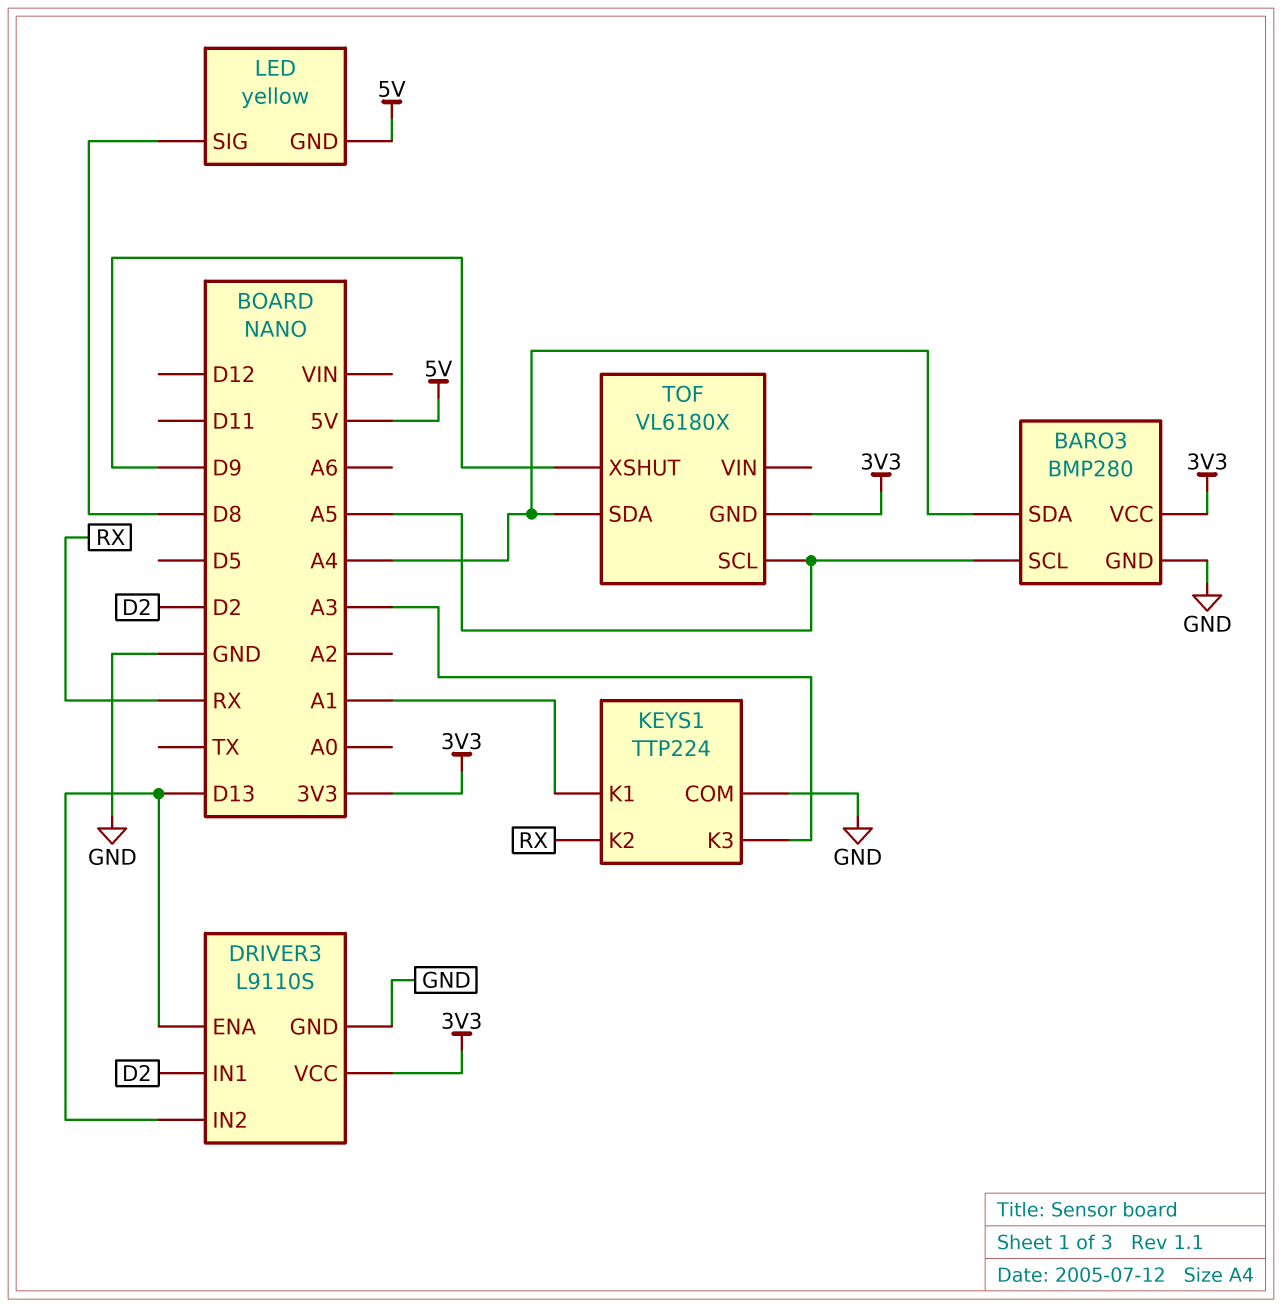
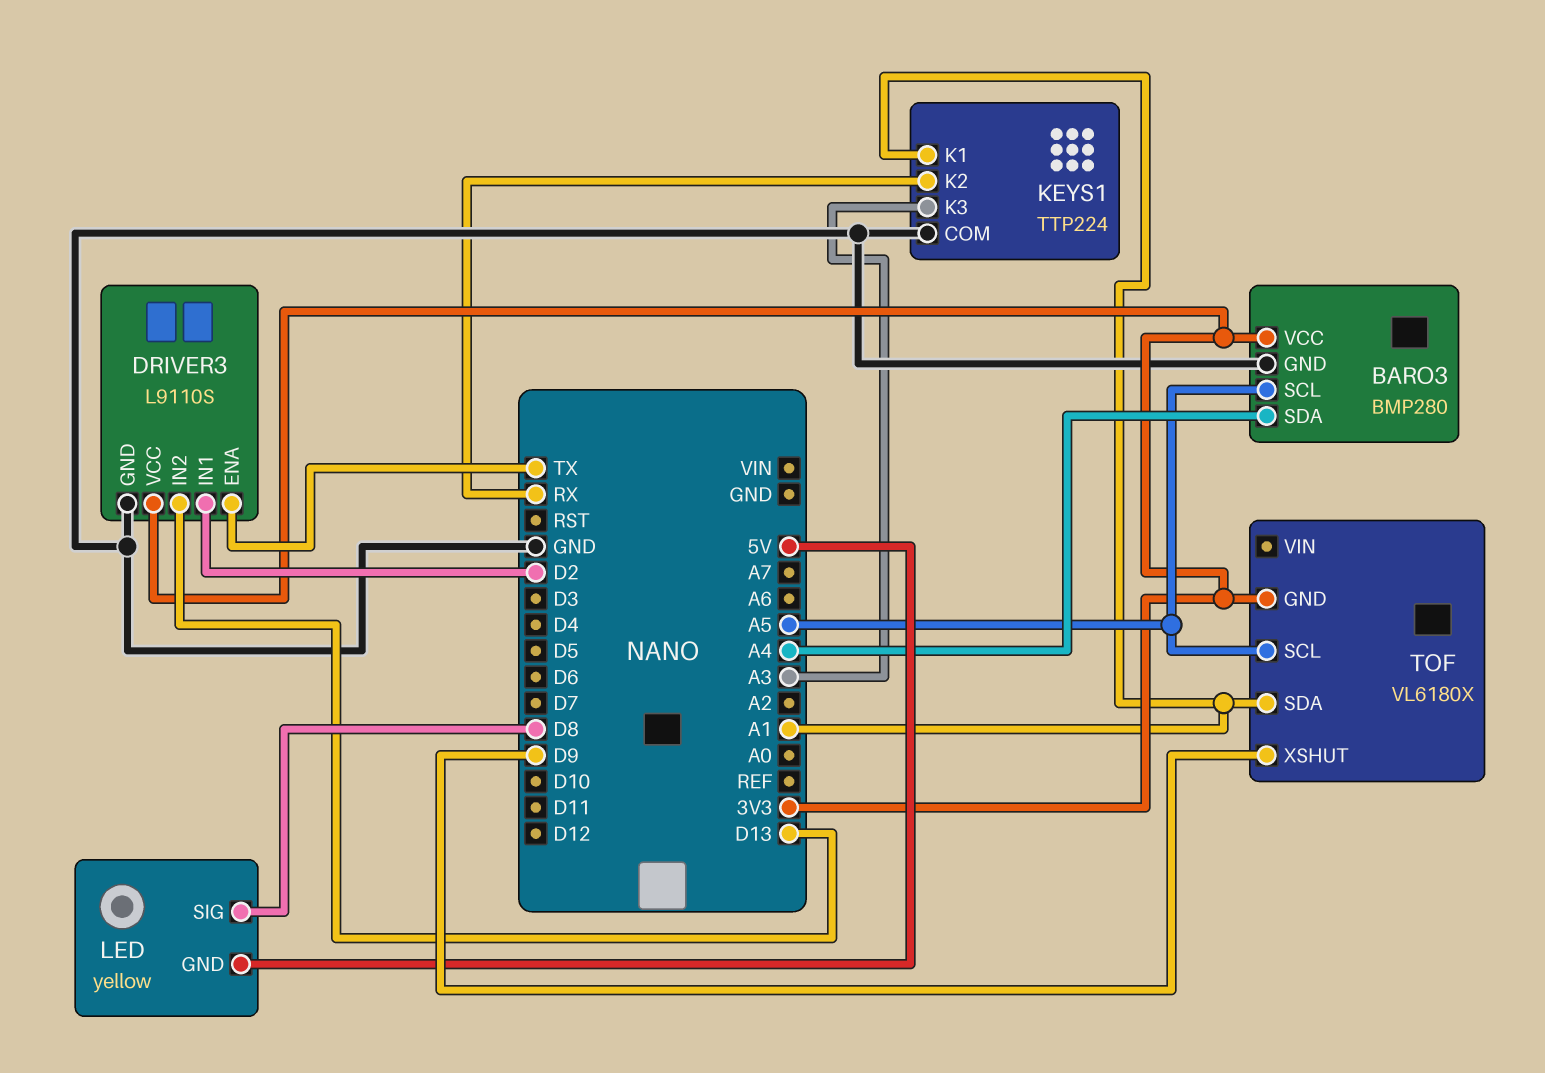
DRIVER3 pin ENA: D13 -> TX
TOF pin SDA: A4 -> A1

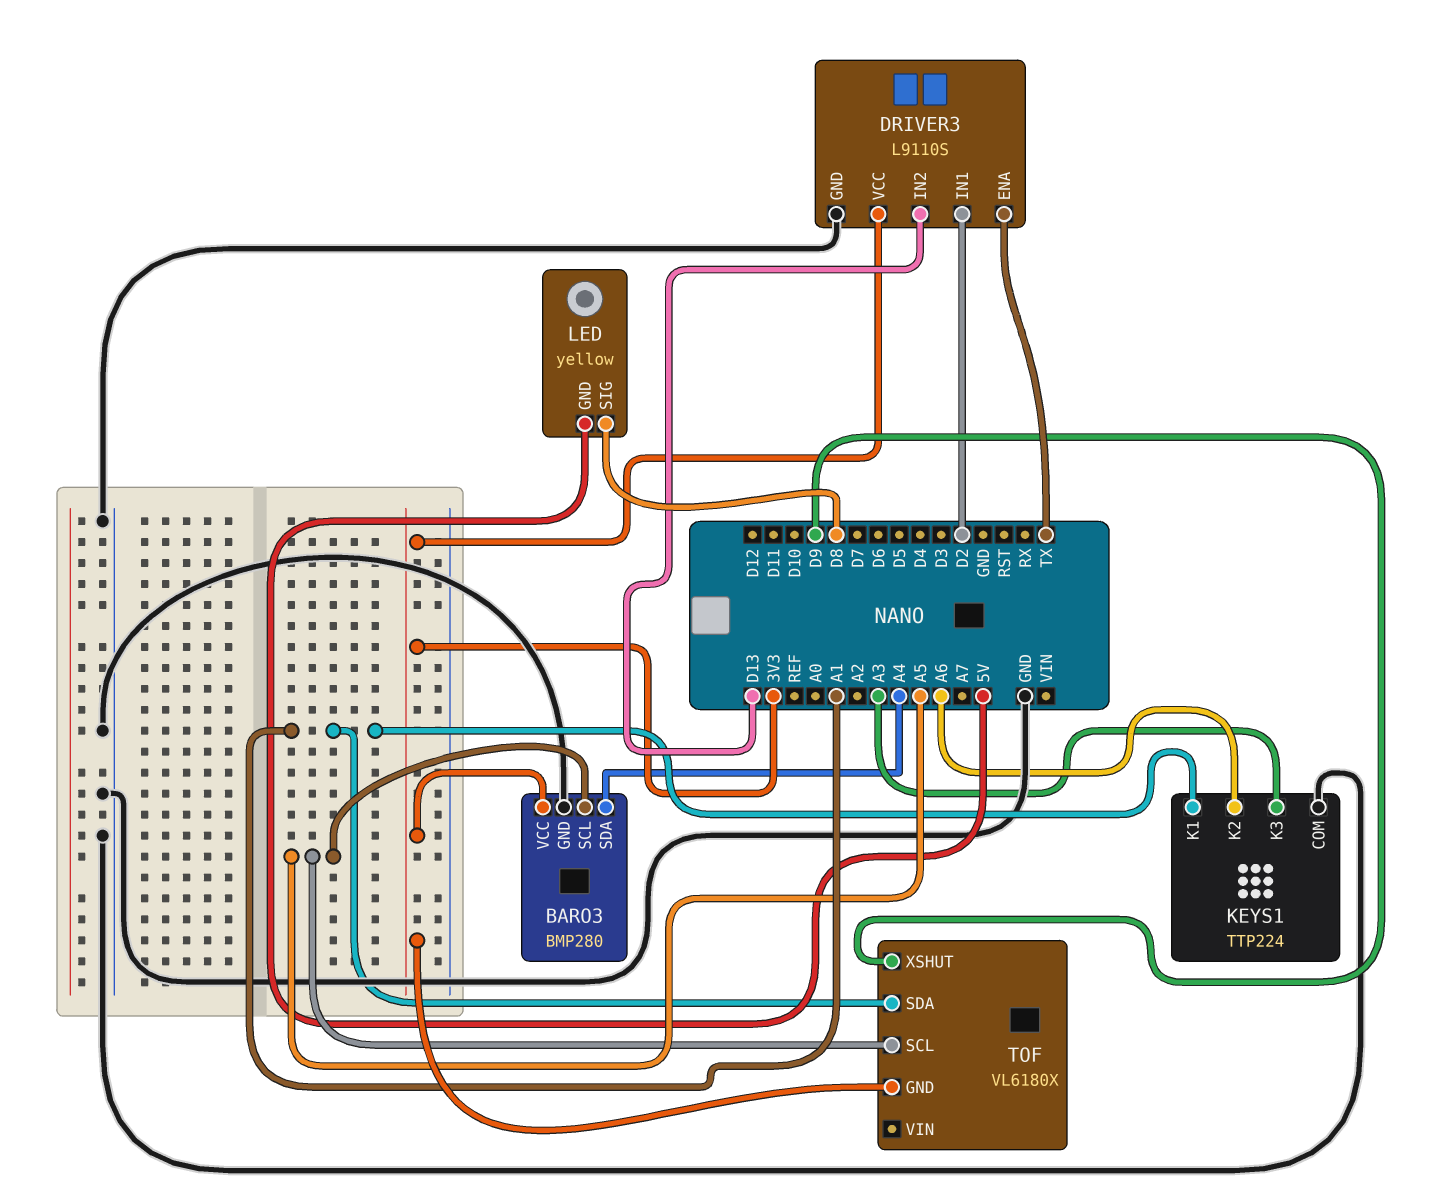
KEYS1 pin K2: RX -> A6

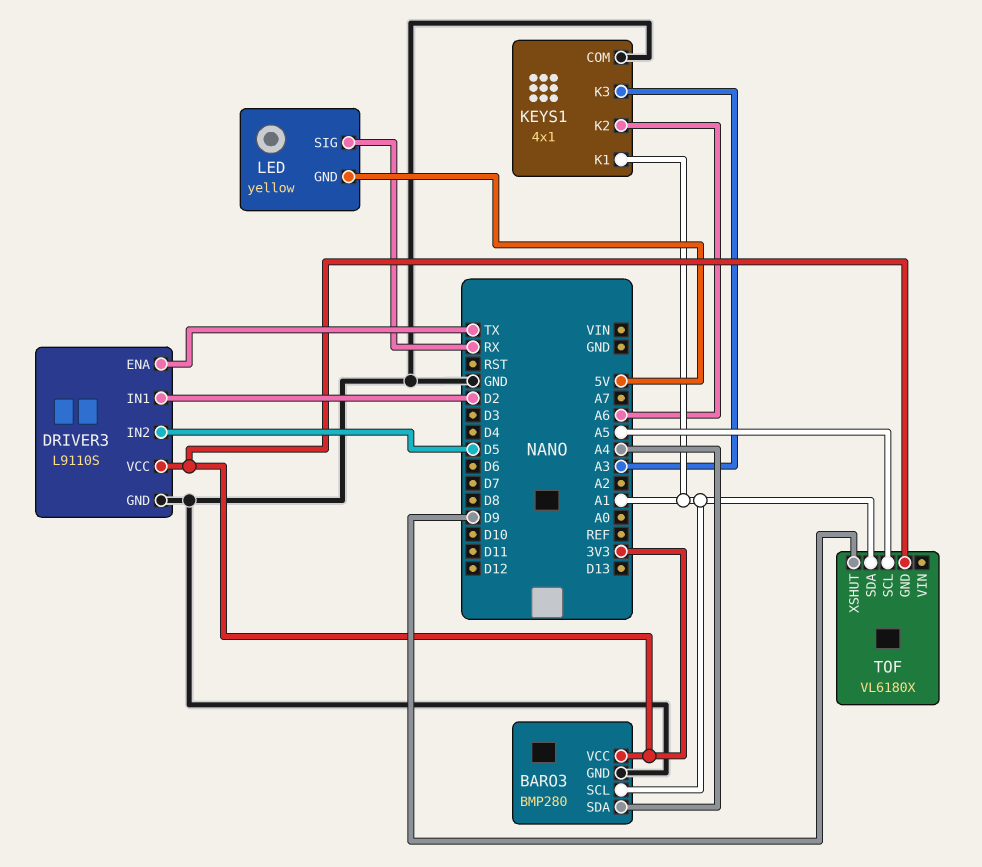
BARO3 pin SCL: A5 -> A1
DRIVER3 pin IN2: D13 -> D5
KEYS1: TTP224 -> 4x1
LED pin SIG: D8 -> RX

